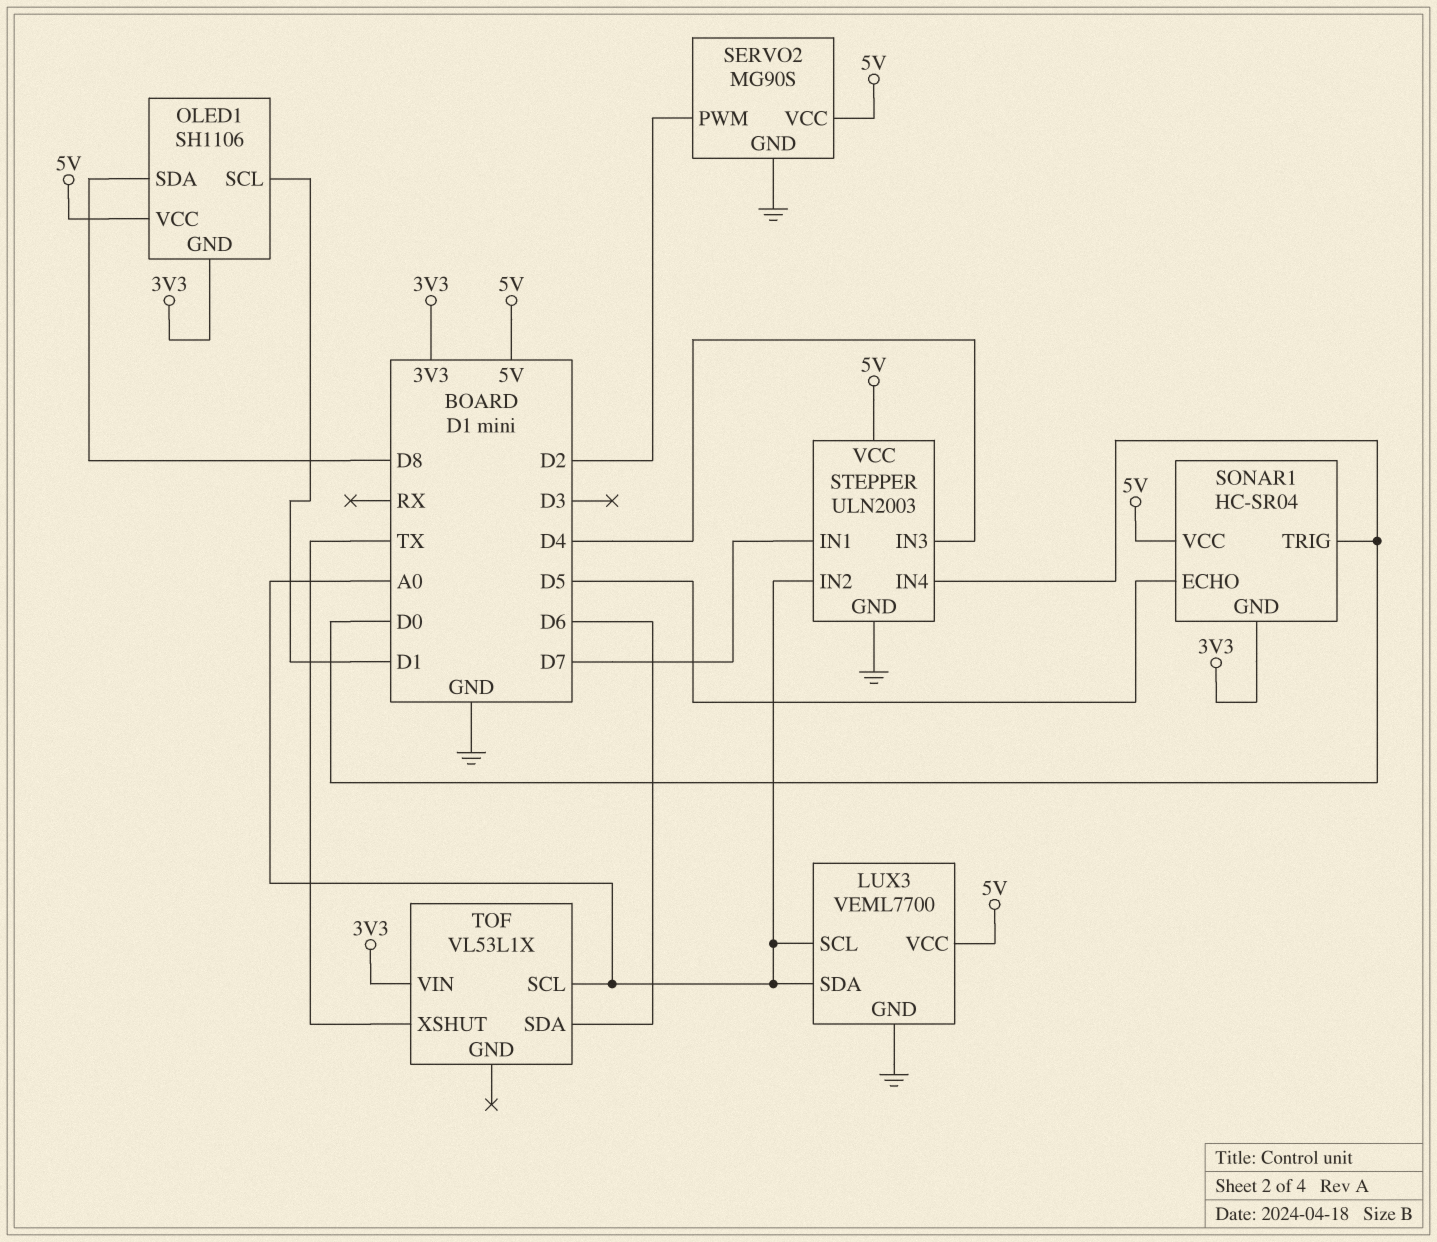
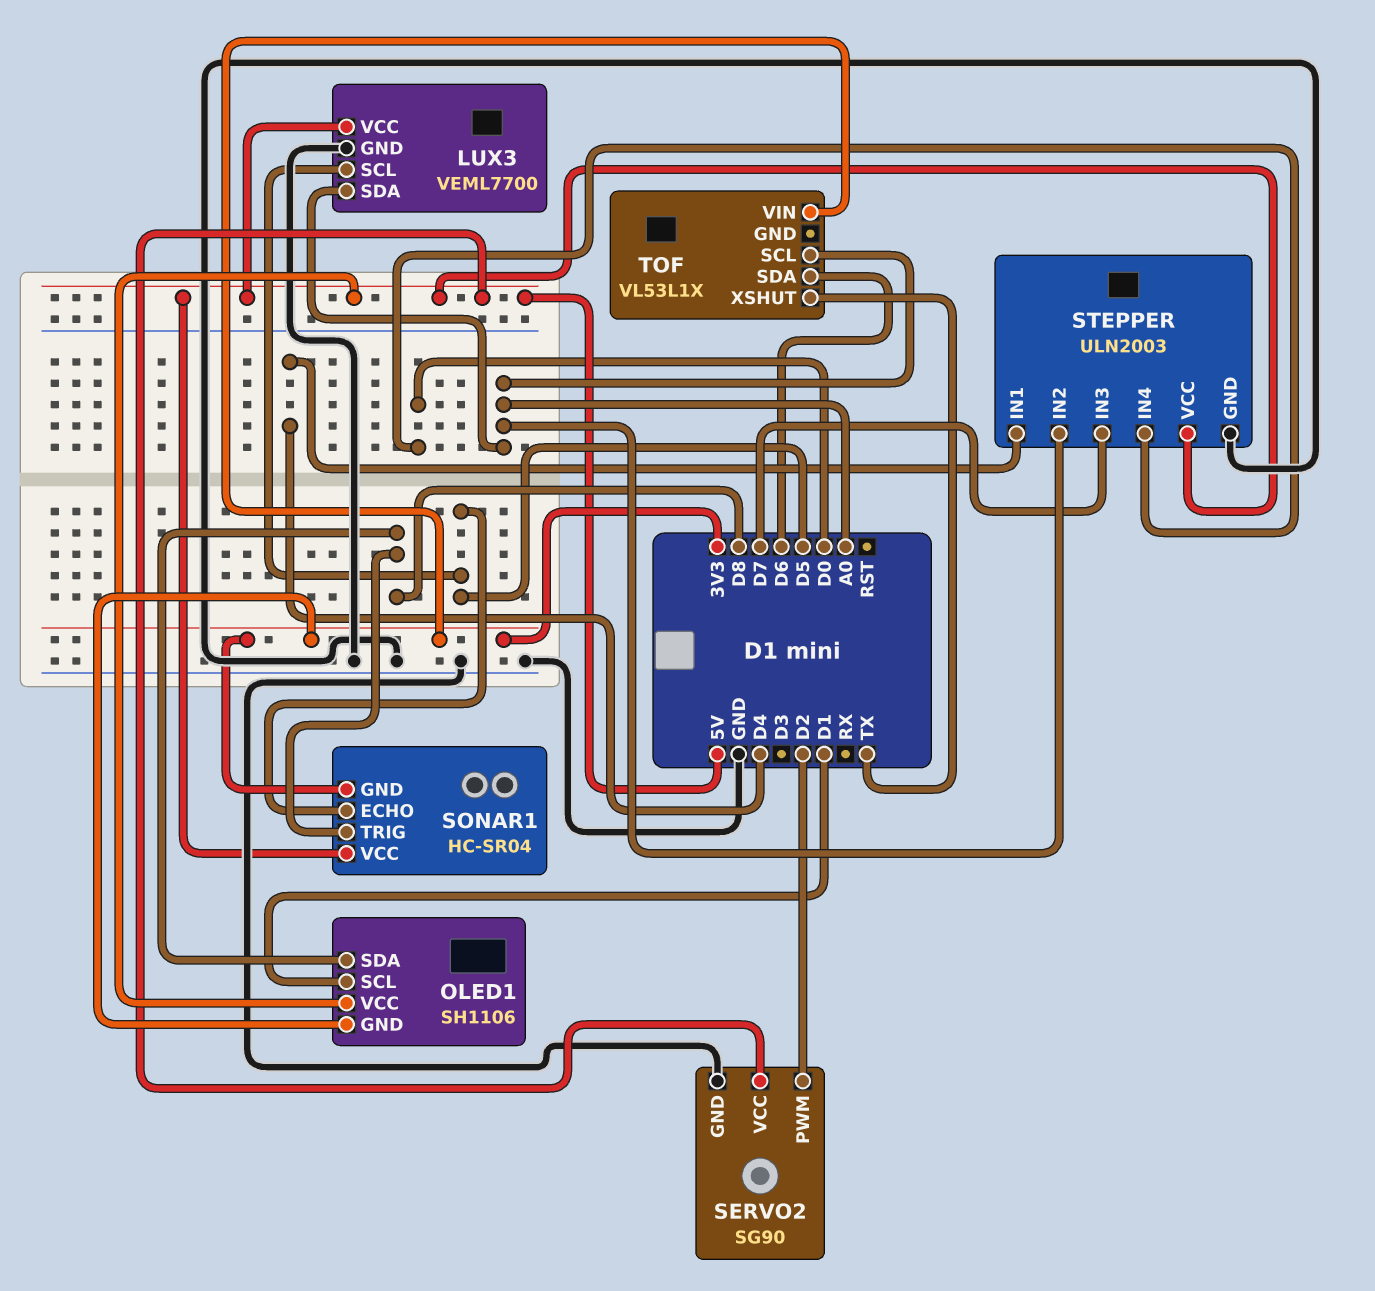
LUX3 pin SCL: A0 -> D5
SERVO2: MG90S -> SG90
SONAR1 pin TRIG: D0 -> D8
STEPPER pin IN1: D7 -> D4
STEPPER pin IN3: D4 -> D7

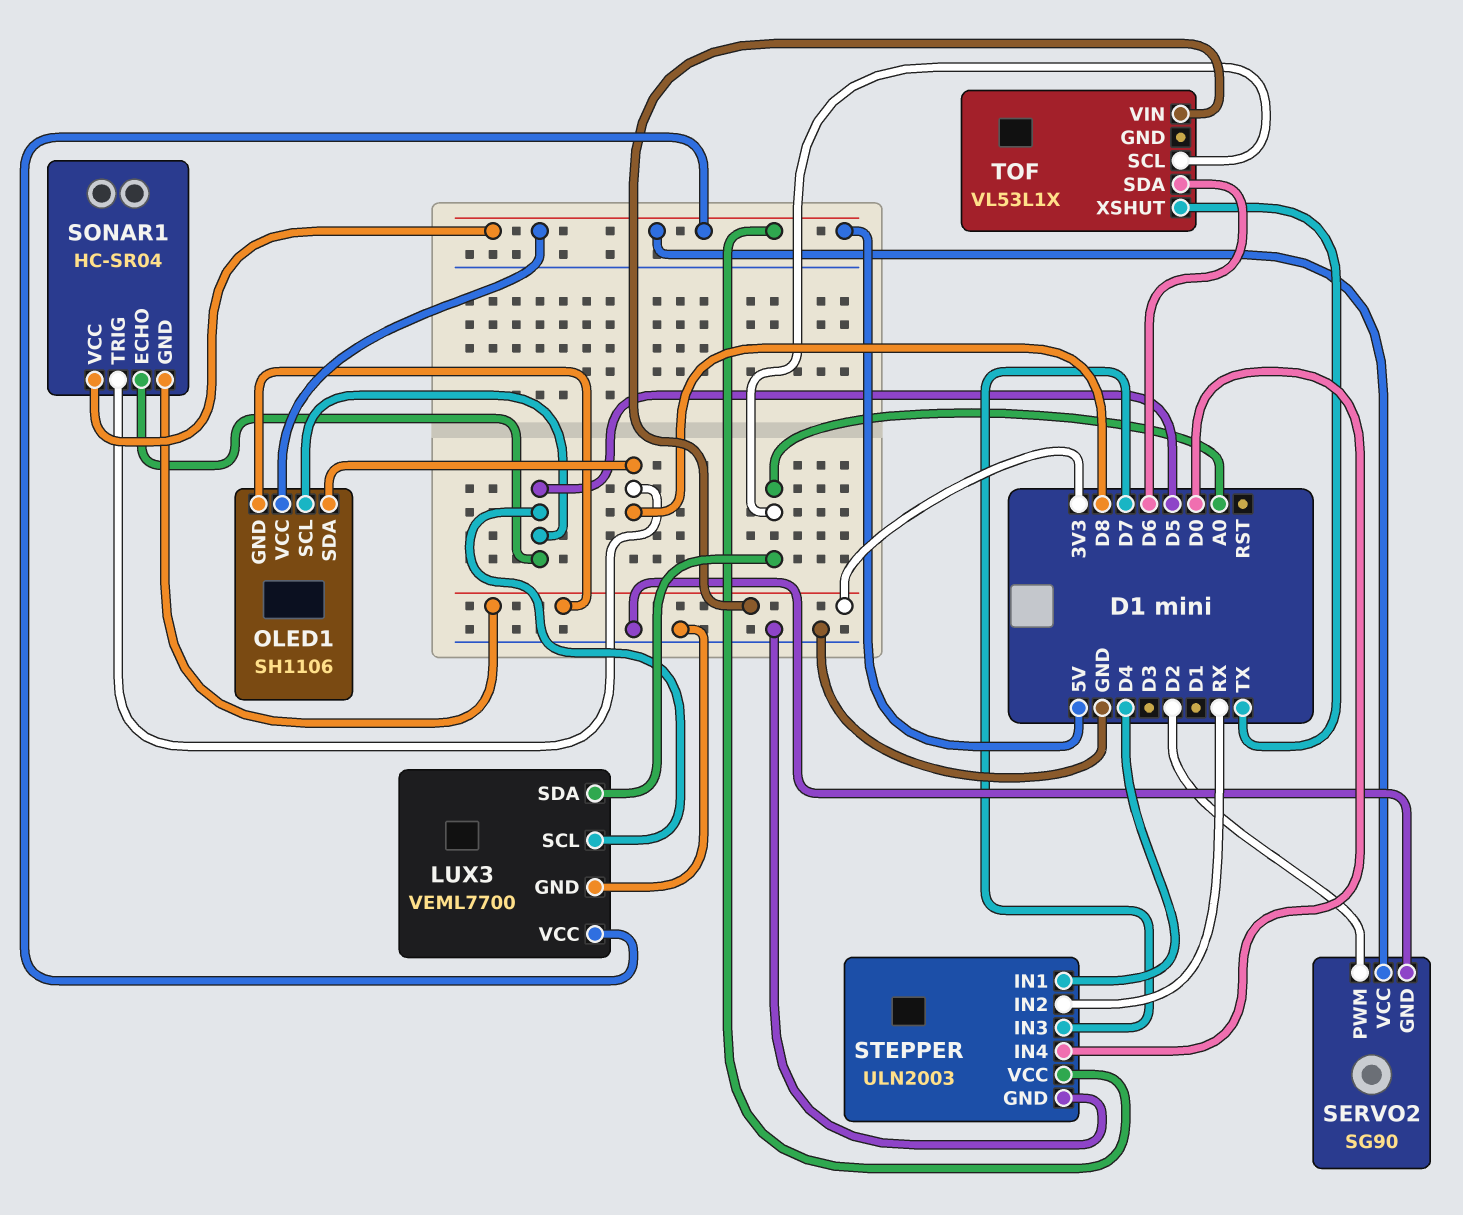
OLED1 pin SCL: D1 -> D5
STEPPER pin IN2: A0 -> RX

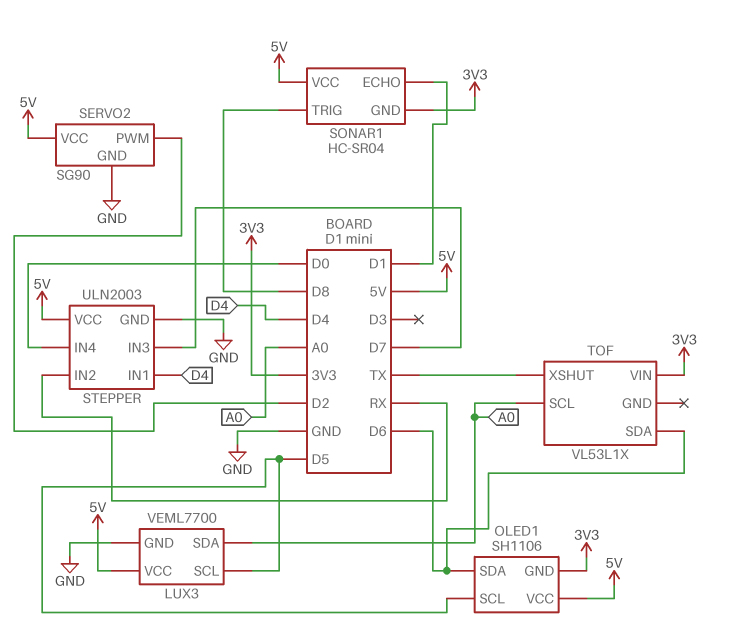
OLED1 pin SDA: D8 -> D6
SONAR1 pin ECHO: D5 -> D1

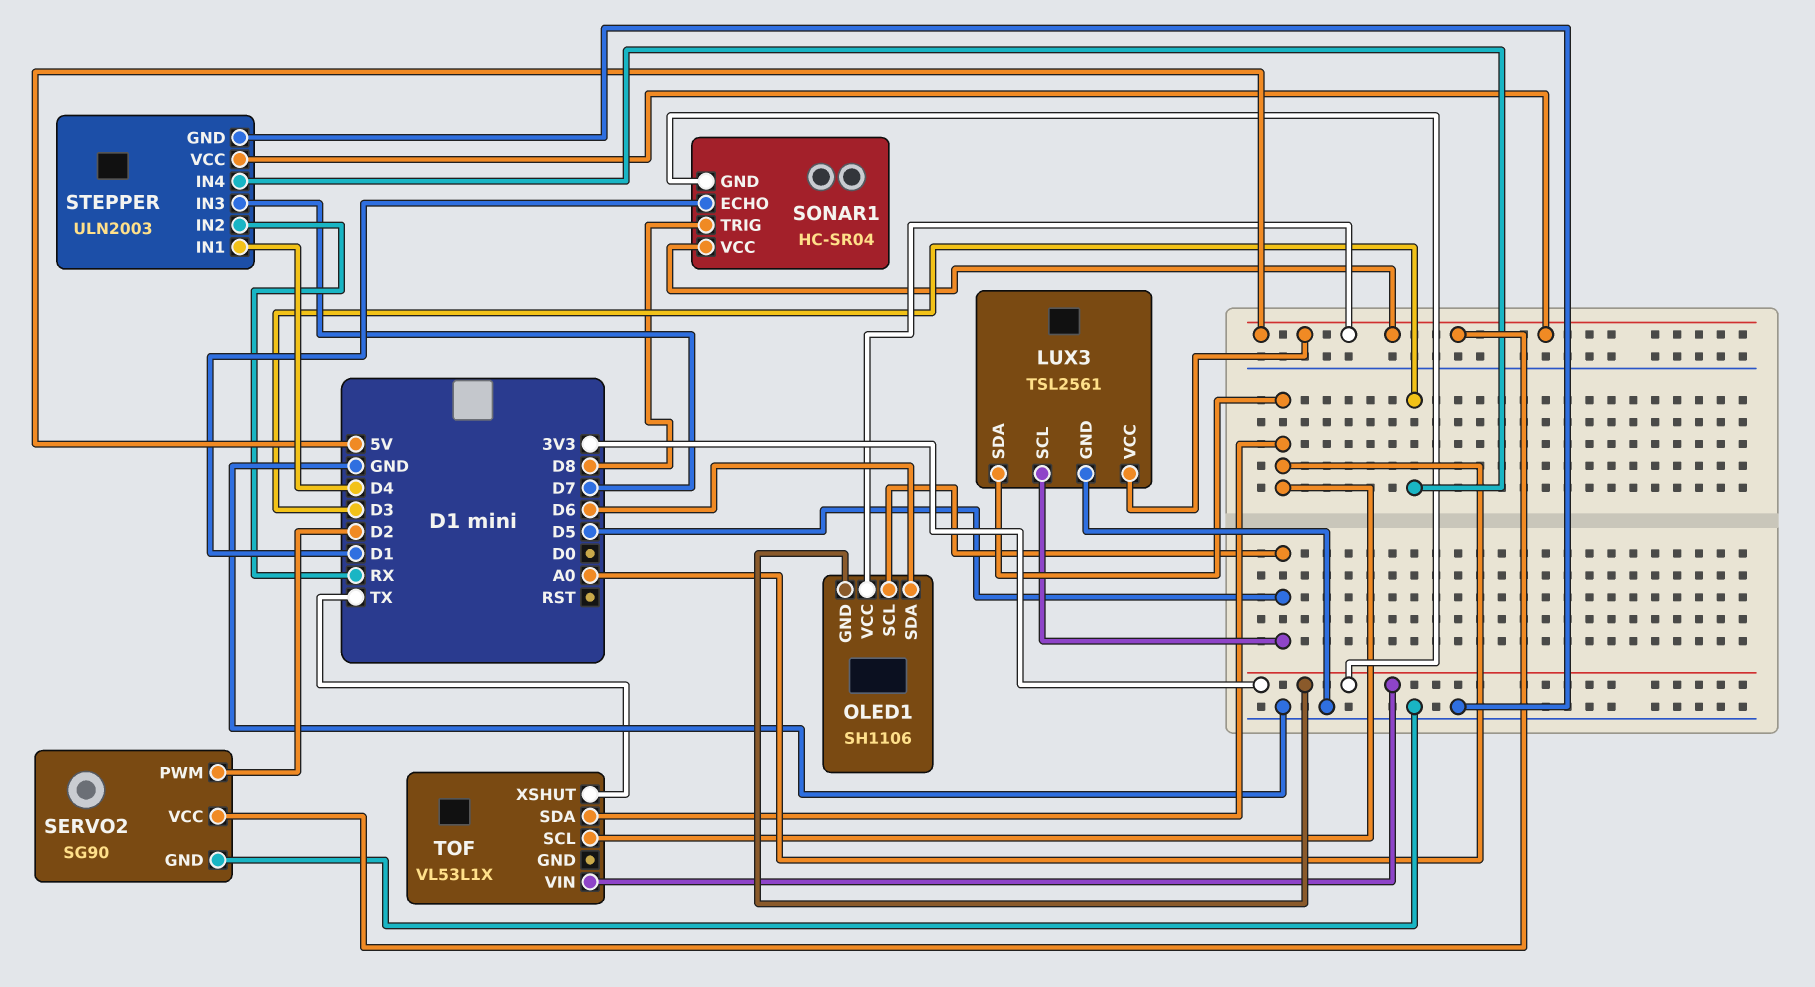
LUX3: VEML7700 -> TSL2561
STEPPER pin IN4: D0 -> D3
TOF pin SDA: D6 -> A0

